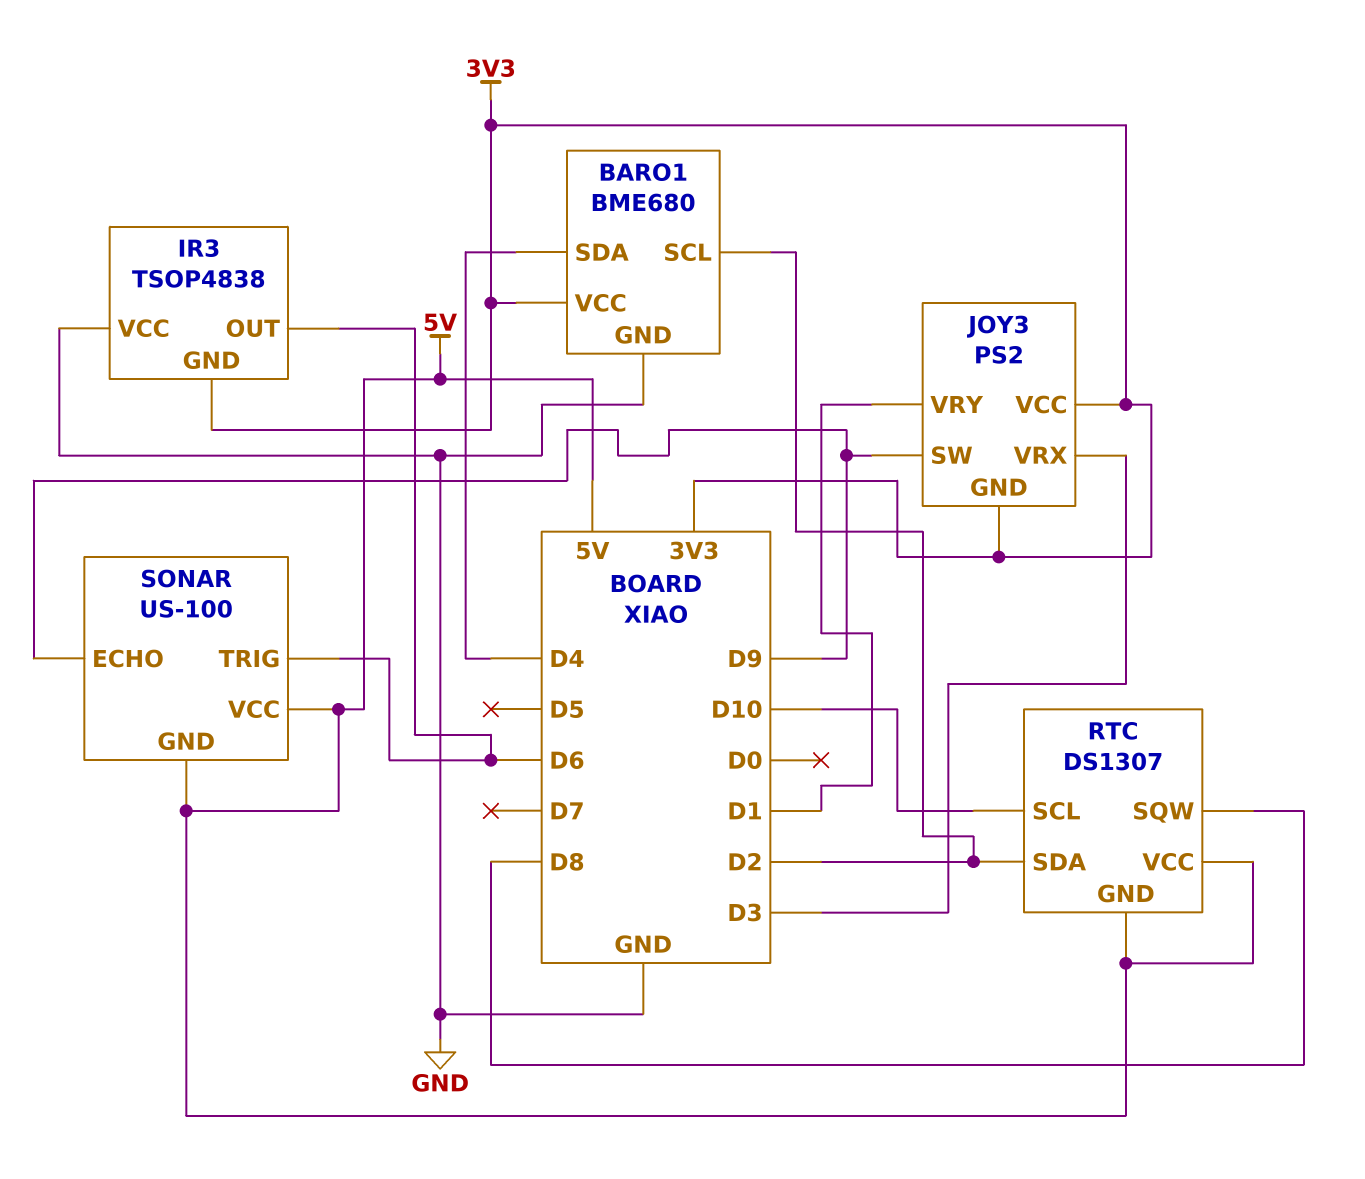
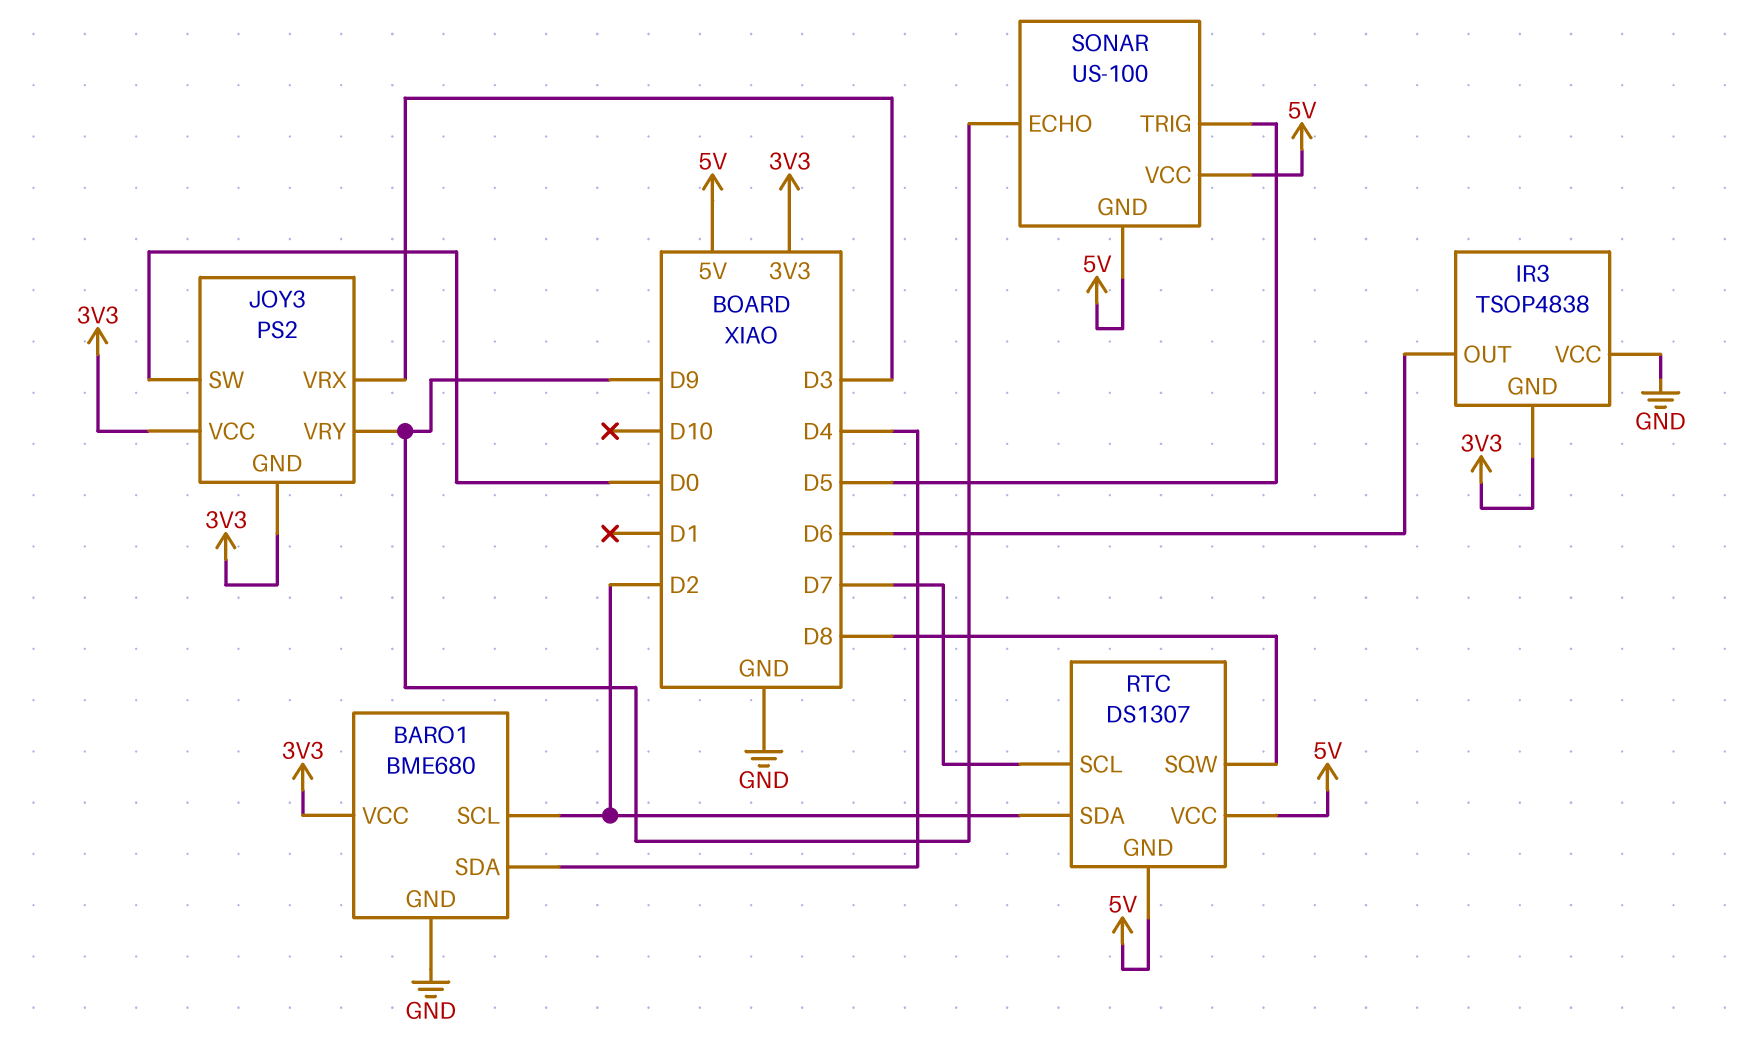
JOY3 pin SW: D9 -> D0
JOY3 pin VRY: D1 -> D9
RTC pin SCL: D10 -> D7
SONAR pin TRIG: D6 -> D5

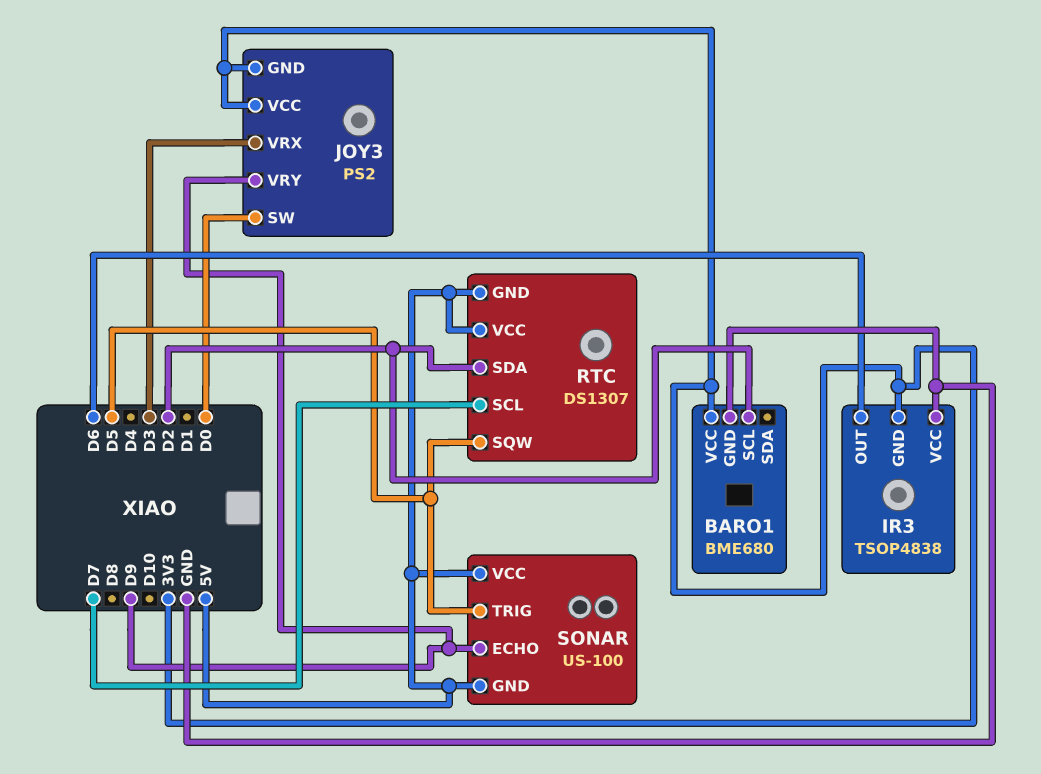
BARO1 pin SDA: D4 -> none
RTC pin SQW: D8 -> D5

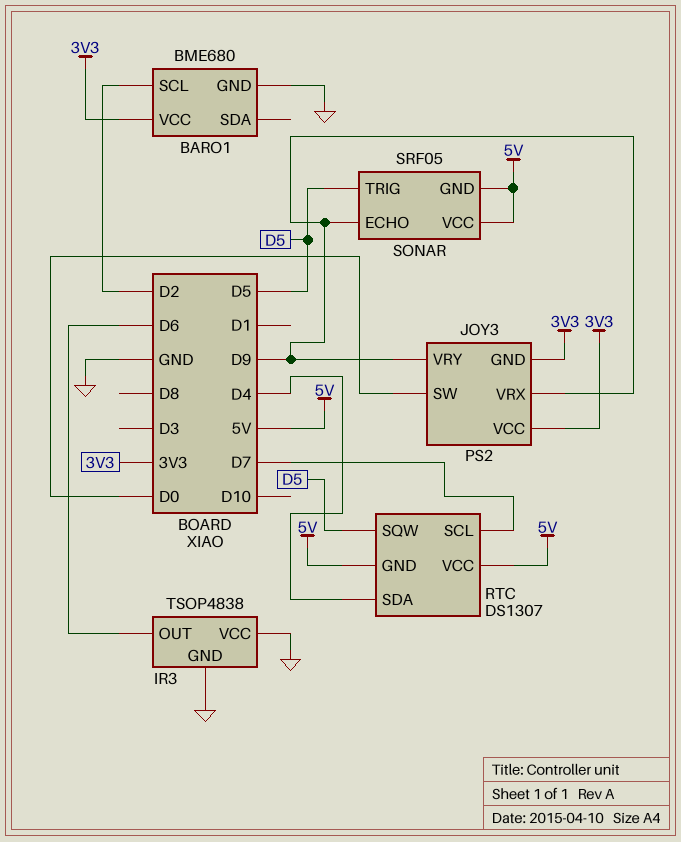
IR3 pin GND: 3V3 -> GND
JOY3 pin VRX: D3 -> D9
RTC pin SDA: D2 -> D4
SONAR: US-100 -> SRF05

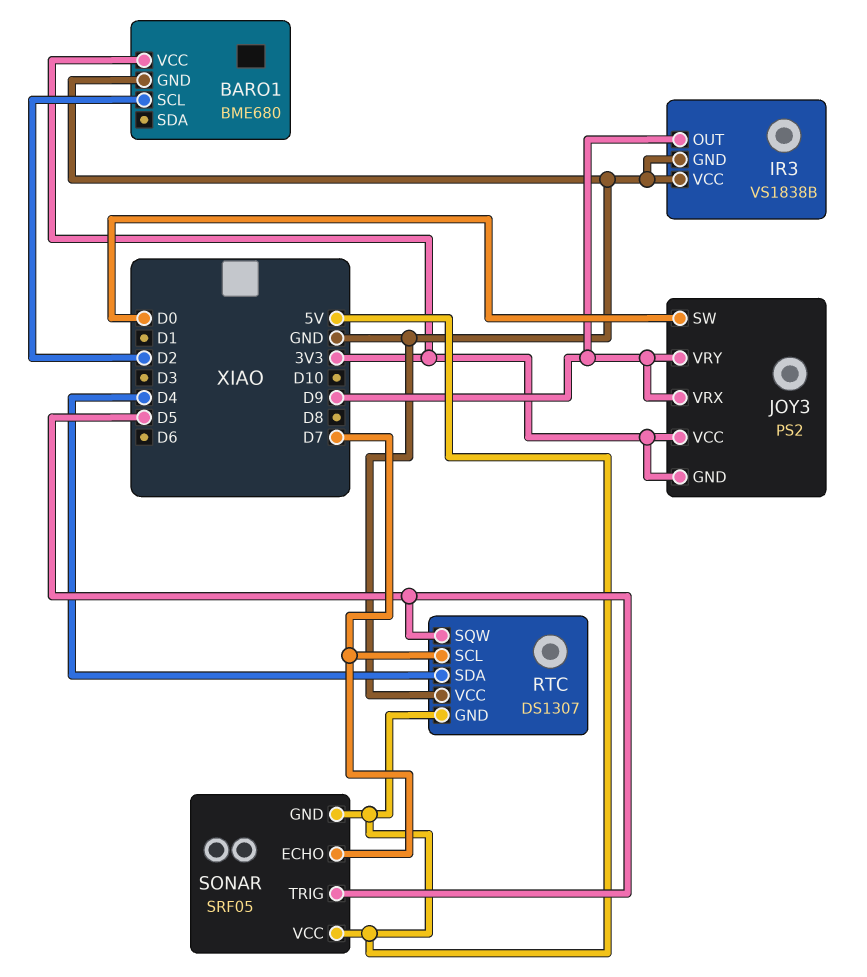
IR3: TSOP4838 -> VS1838B
IR3 pin OUT: D6 -> D9
RTC pin VCC: 5V -> GND
SONAR pin ECHO: D9 -> D7

